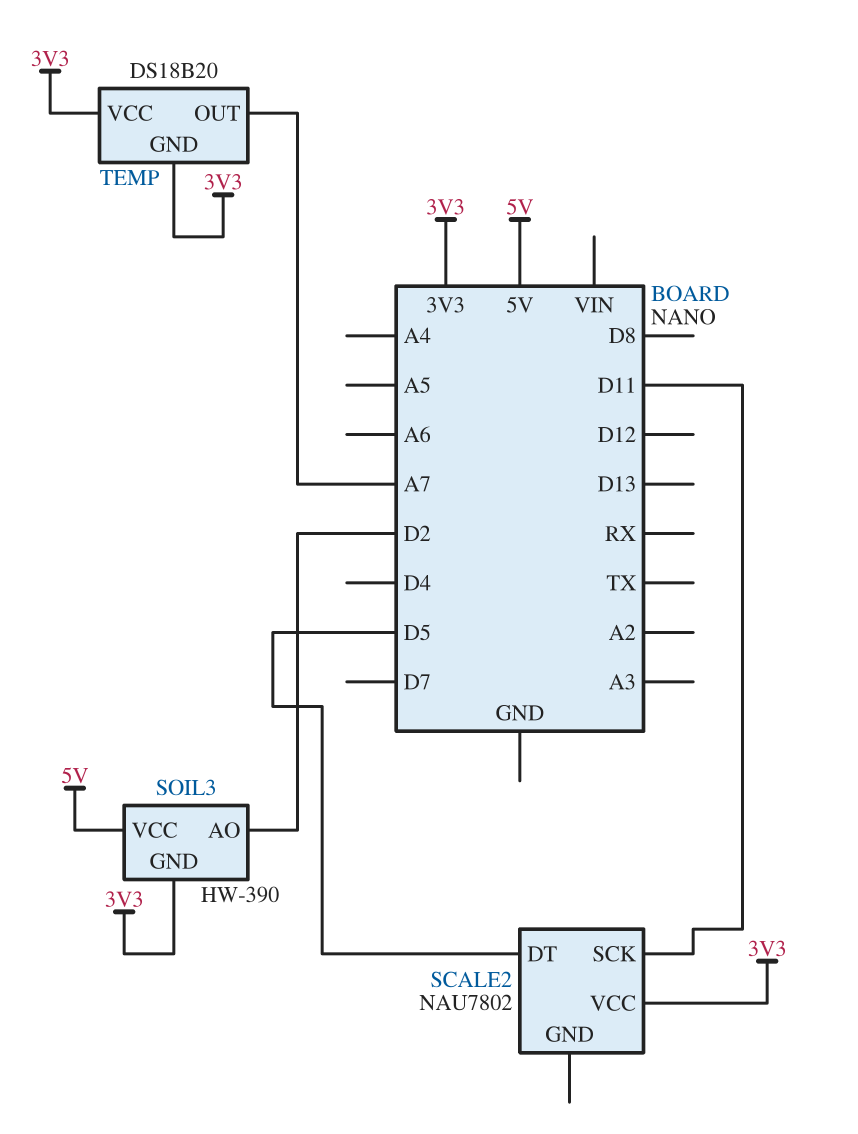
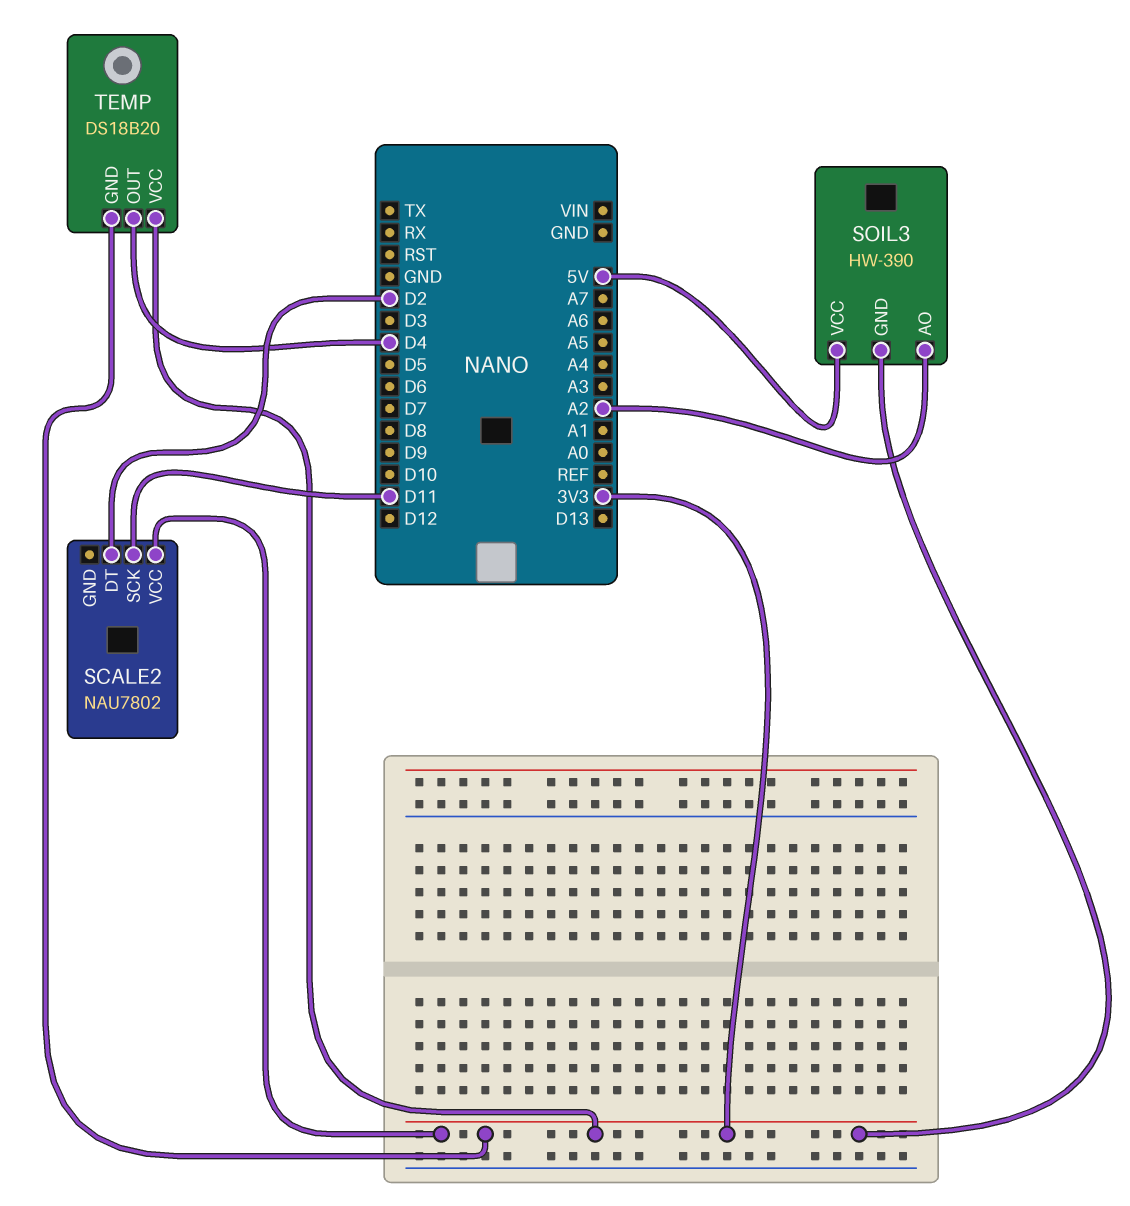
SCALE2 pin DT: D5 -> D2
SOIL3 pin AO: D2 -> A2
TEMP pin OUT: A7 -> D4

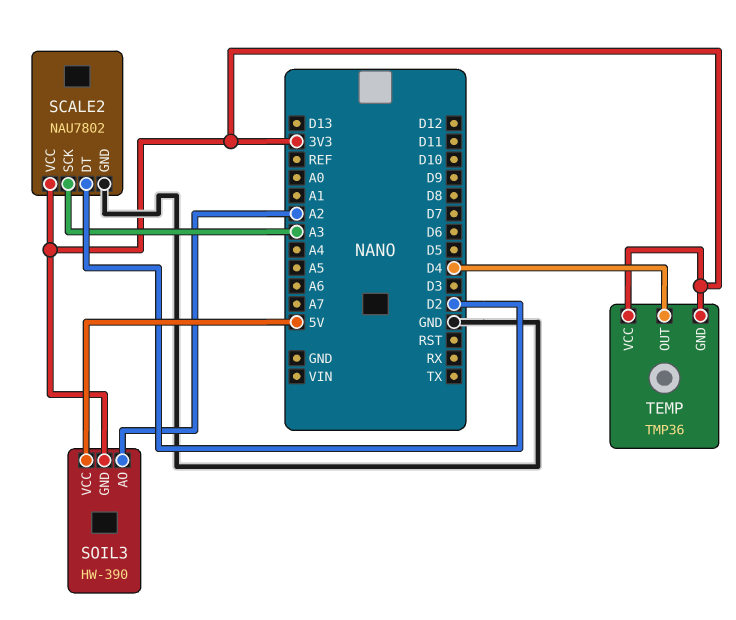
SCALE2 pin GND: none -> GND
SCALE2 pin SCK: D11 -> A3
TEMP: DS18B20 -> TMP36

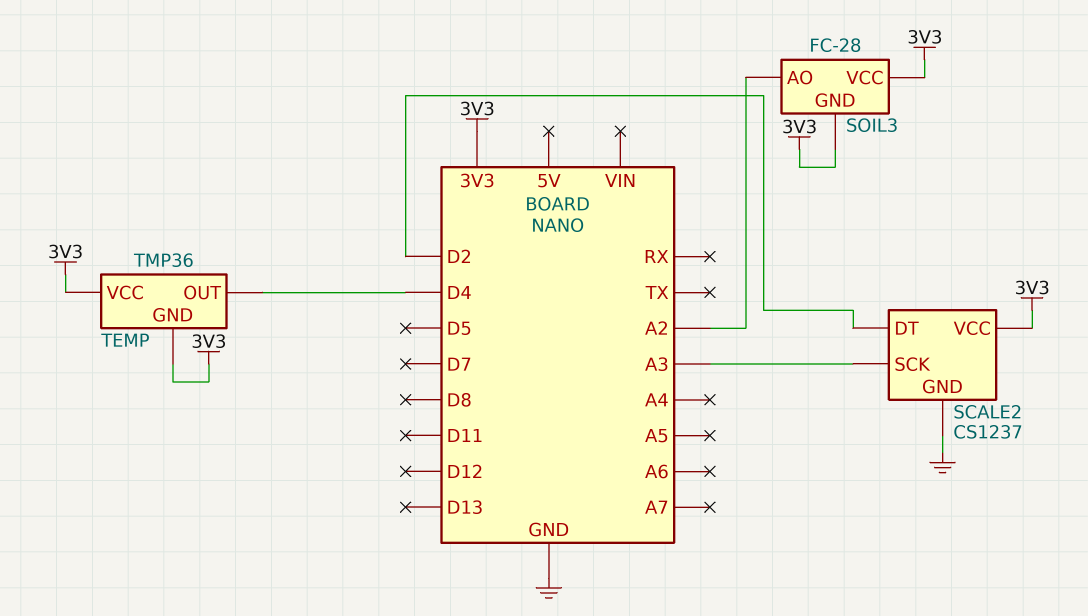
SCALE2: NAU7802 -> CS1237
SOIL3: HW-390 -> FC-28
SOIL3 pin VCC: 5V -> 3V3

